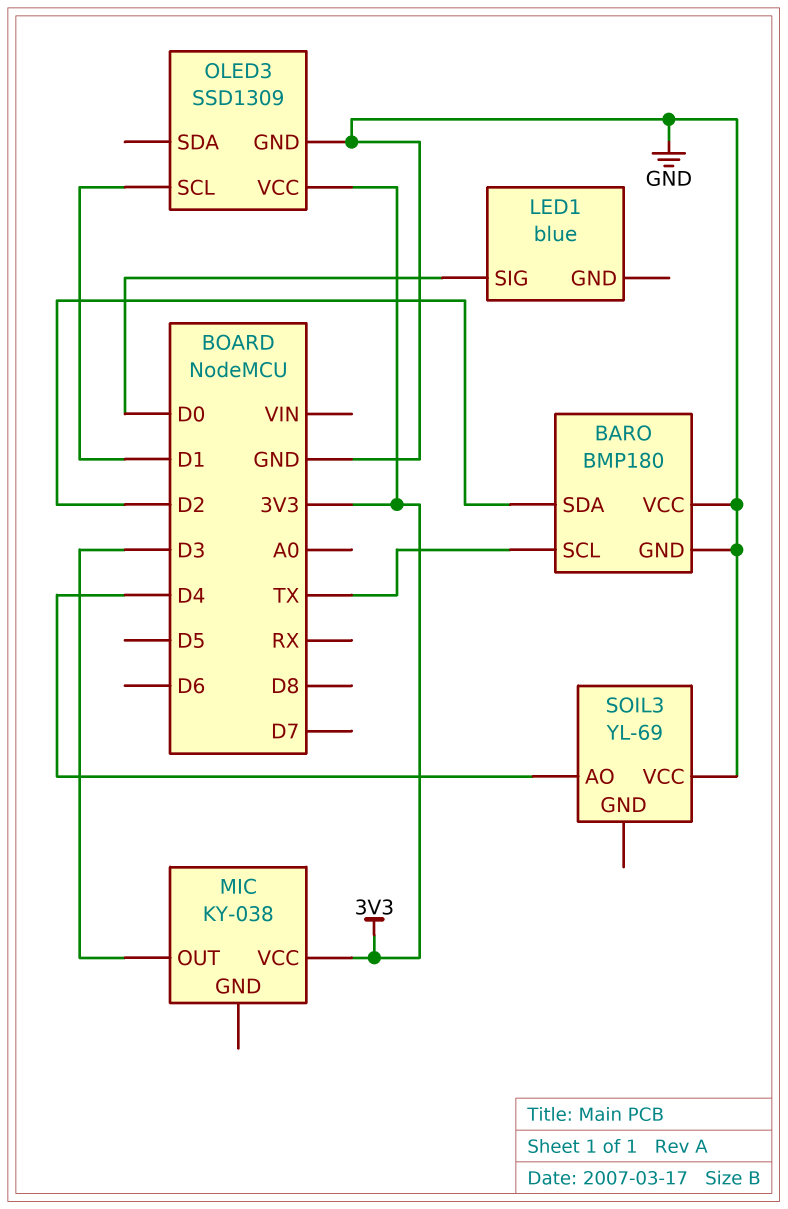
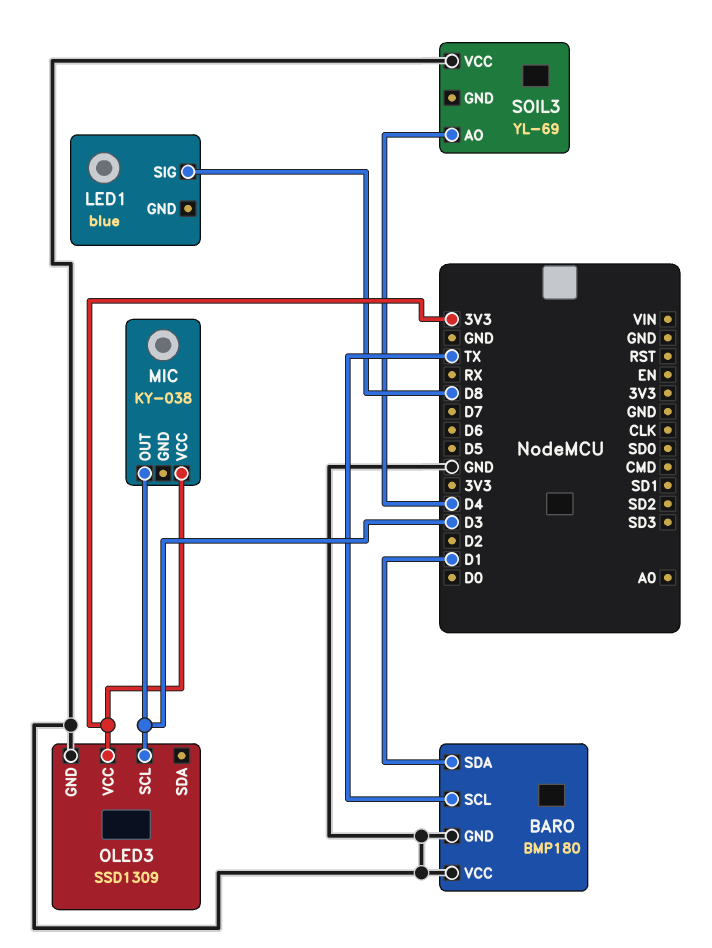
BARO pin SDA: D2 -> D1
LED1 pin SIG: D0 -> D8
OLED3 pin SCL: D1 -> D3

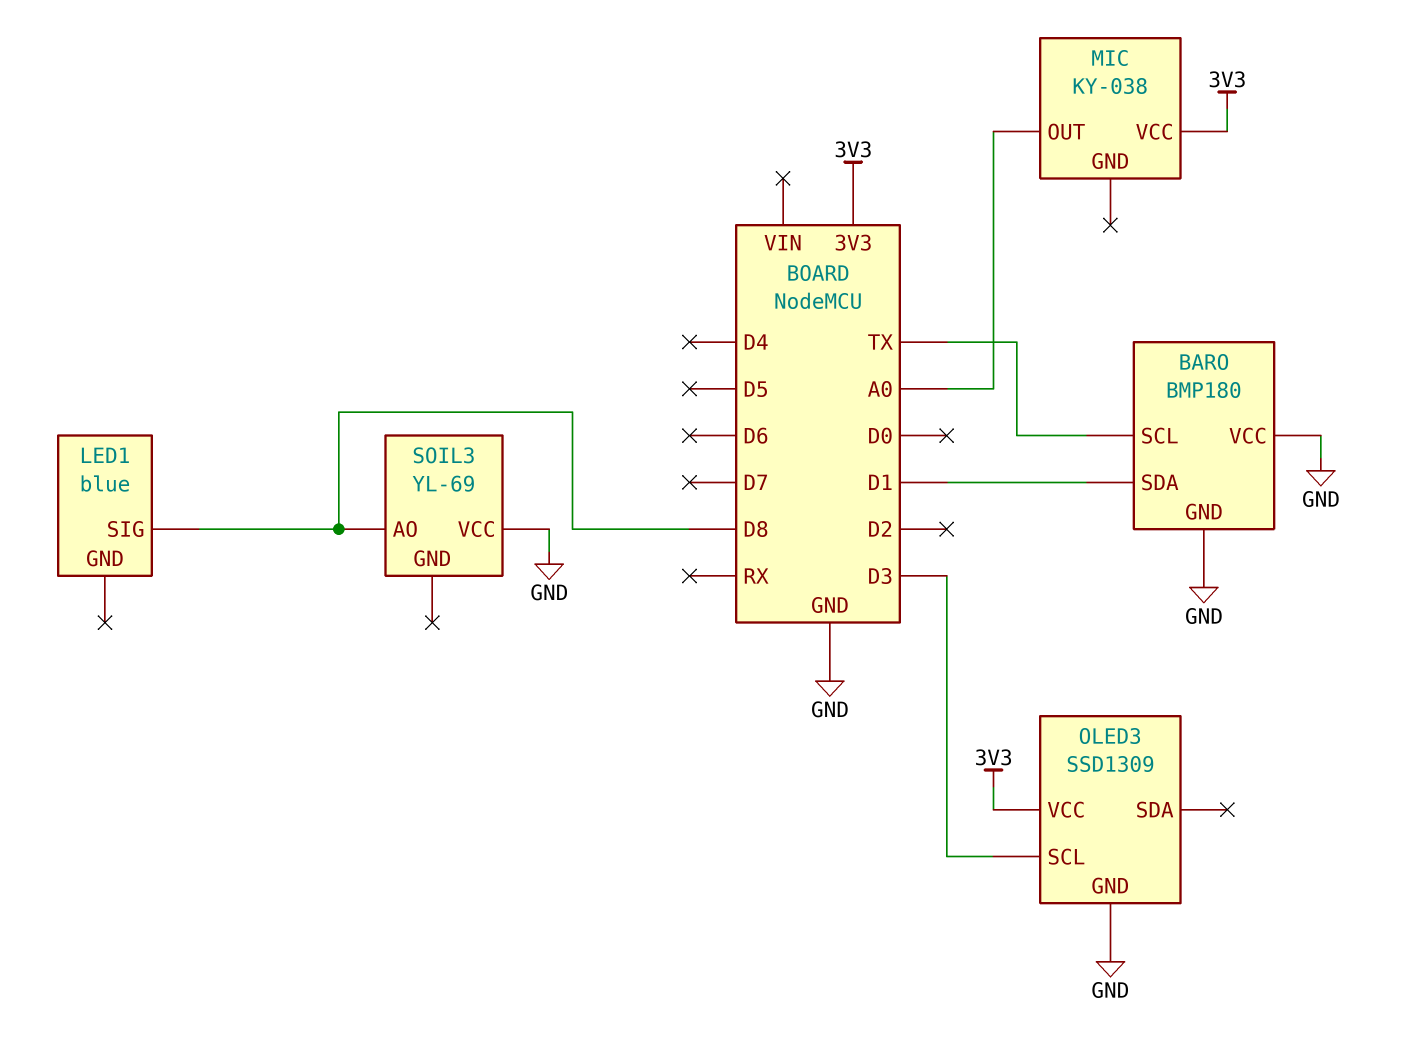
MIC pin OUT: D3 -> A0
SOIL3 pin AO: D4 -> D8

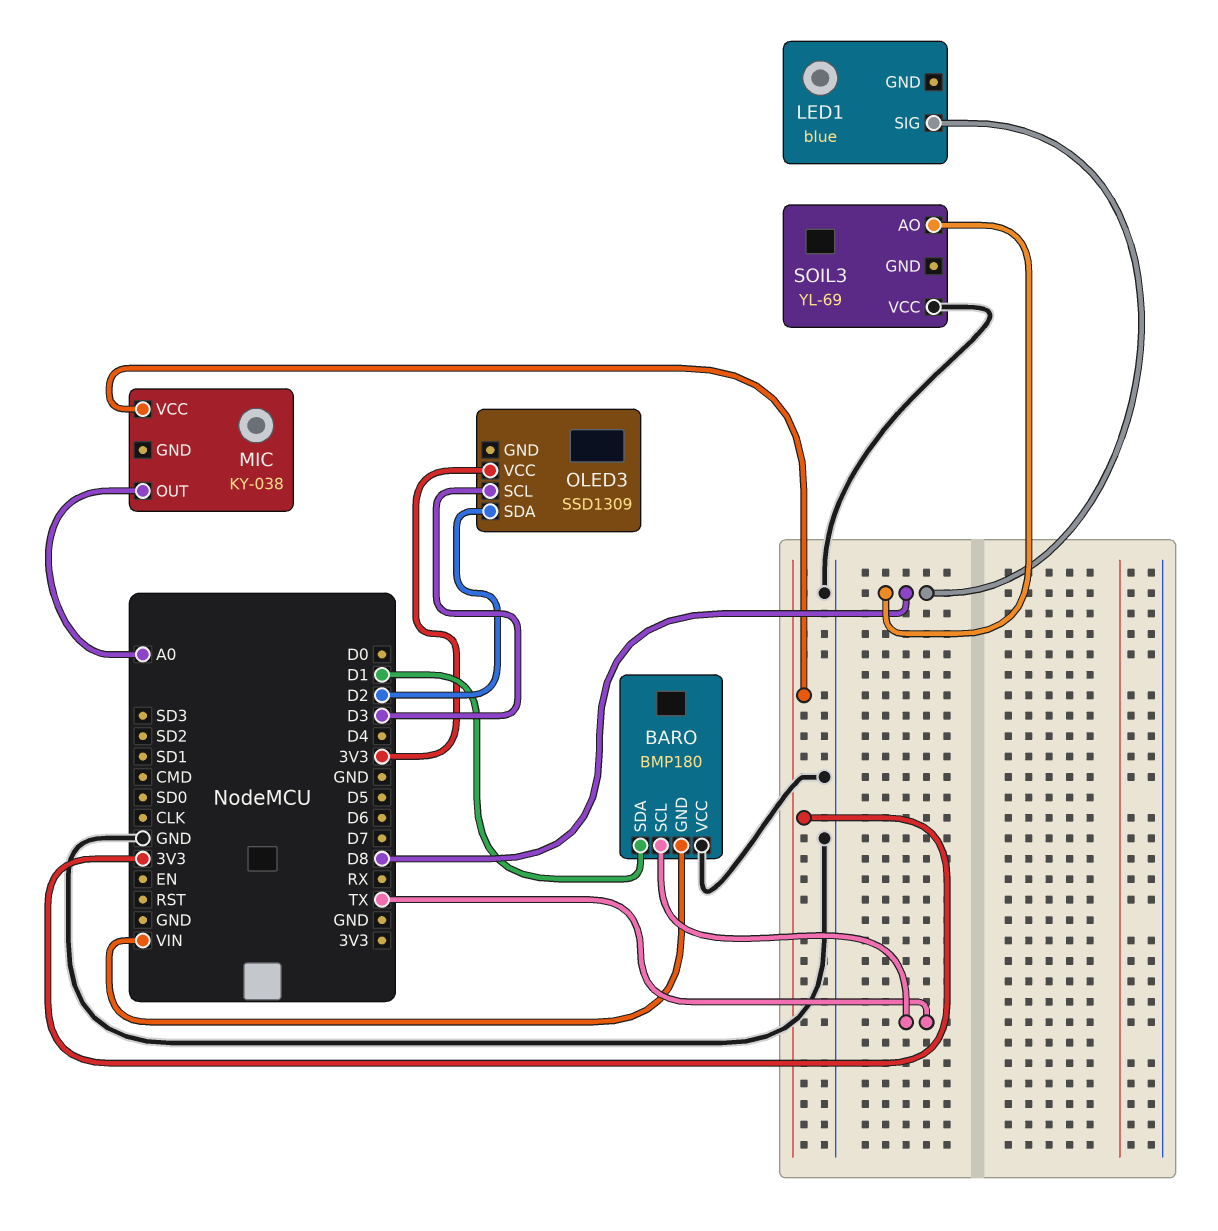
BARO pin GND: GND -> VIN
OLED3 pin GND: GND -> none
OLED3 pin SDA: none -> D2

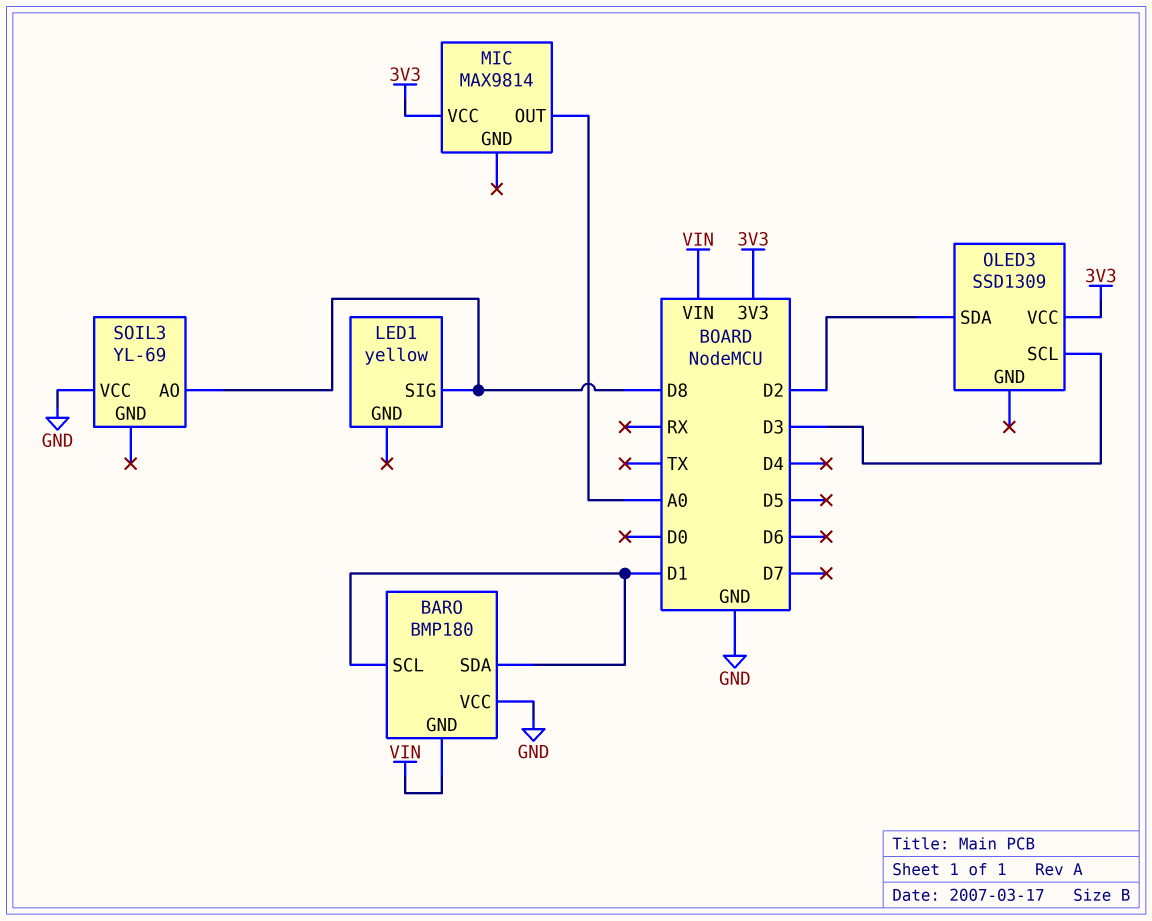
BARO pin SCL: TX -> D1
LED1: blue -> yellow
MIC: KY-038 -> MAX9814

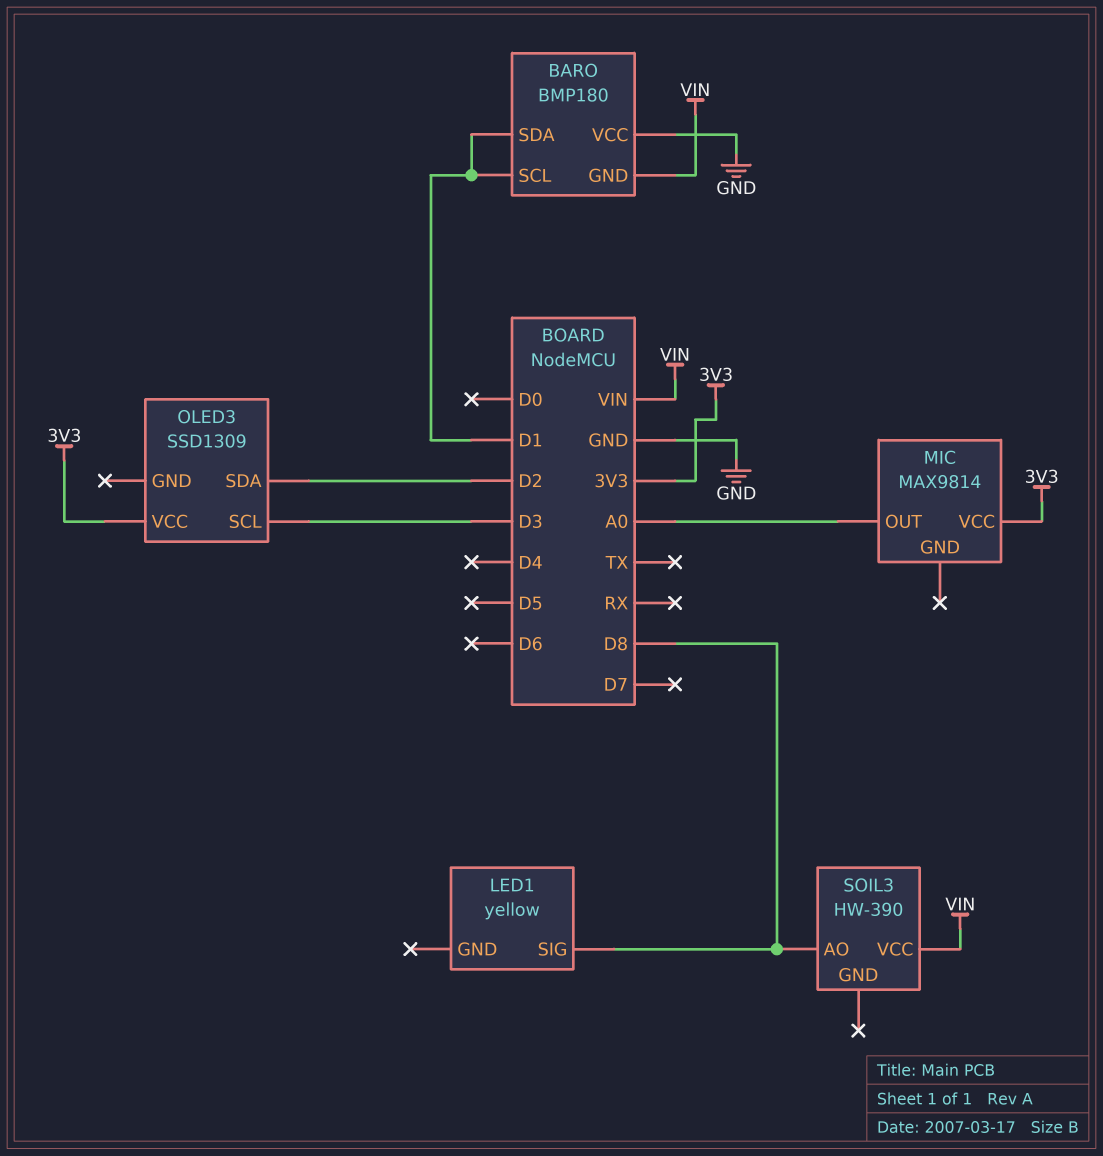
SOIL3: YL-69 -> HW-390
SOIL3 pin VCC: GND -> VIN

